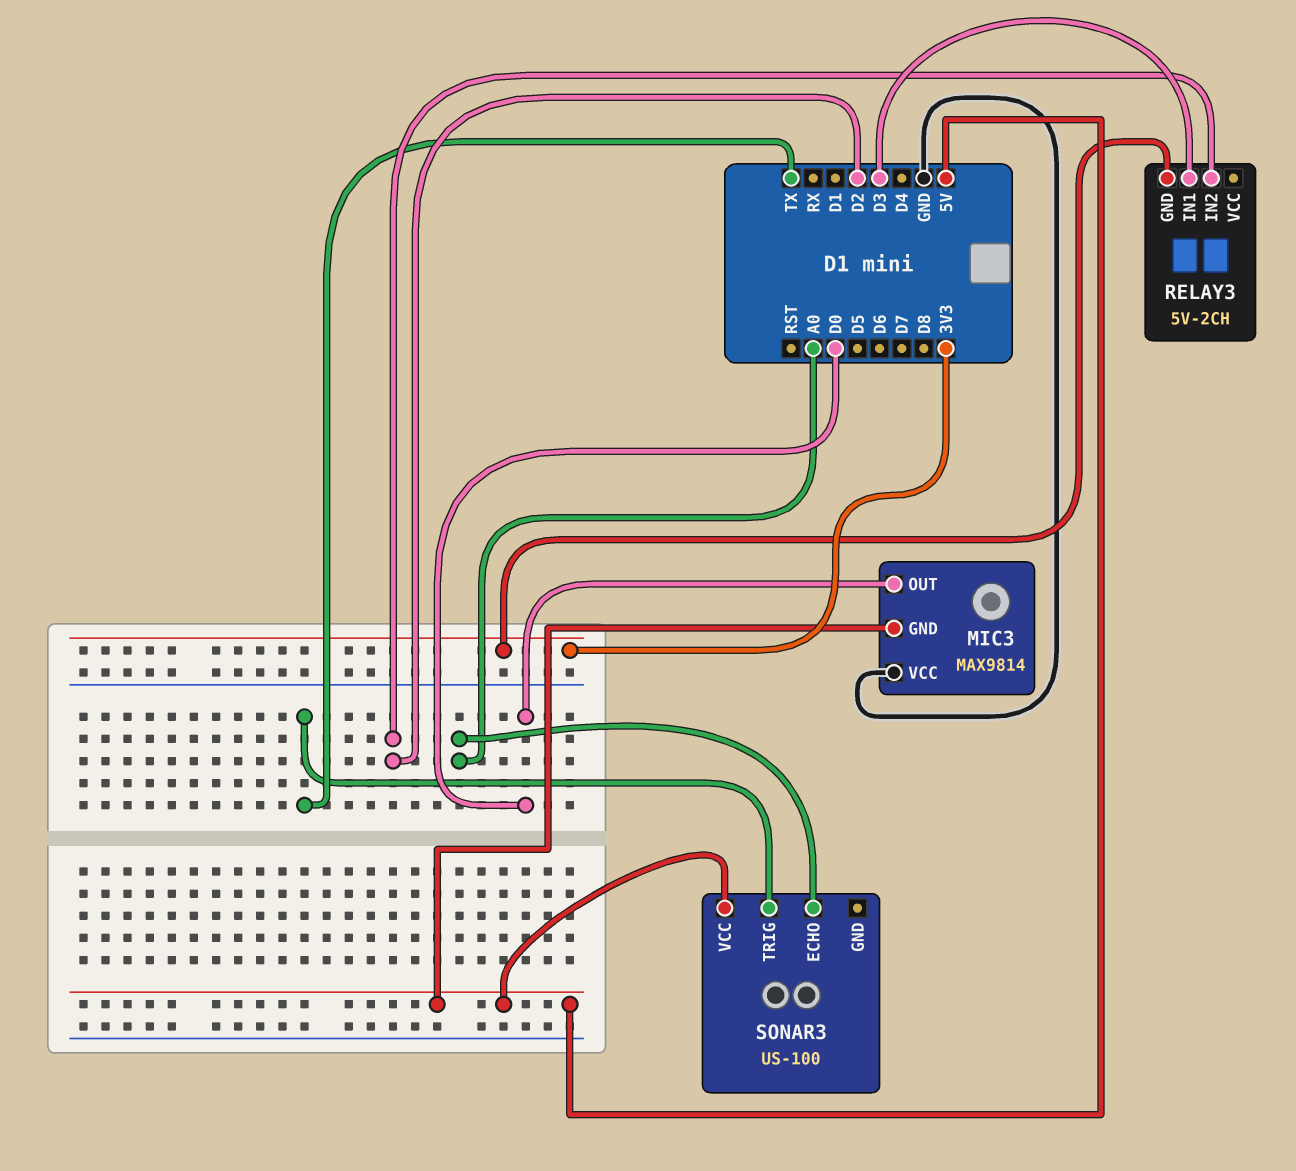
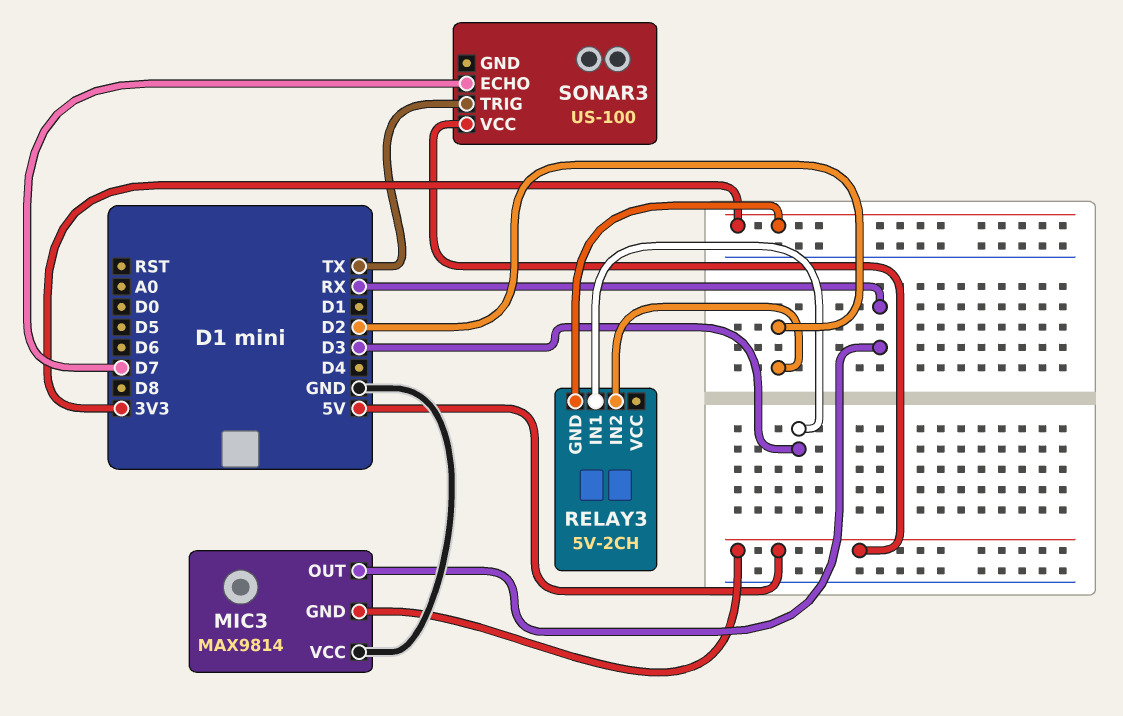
MIC3 pin OUT: D0 -> RX
SONAR3 pin ECHO: A0 -> D7

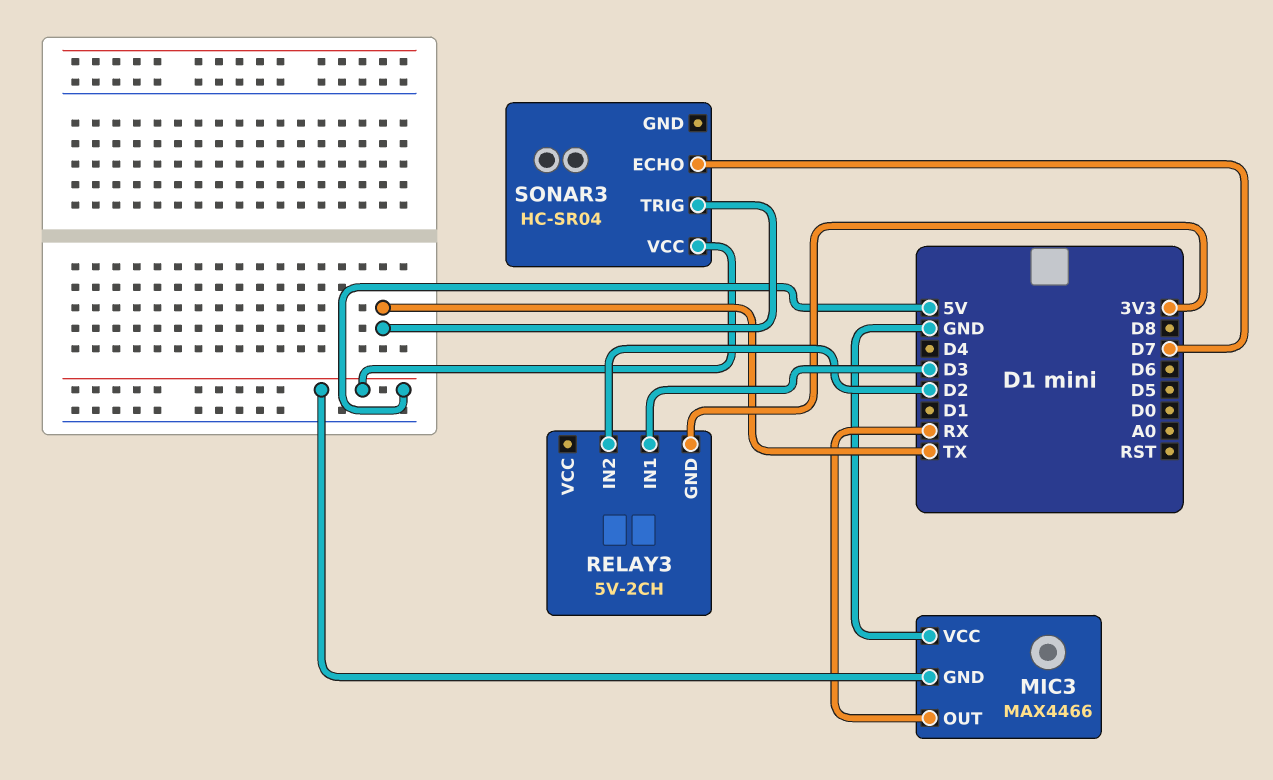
MIC3: MAX9814 -> MAX4466
SONAR3: US-100 -> HC-SR04

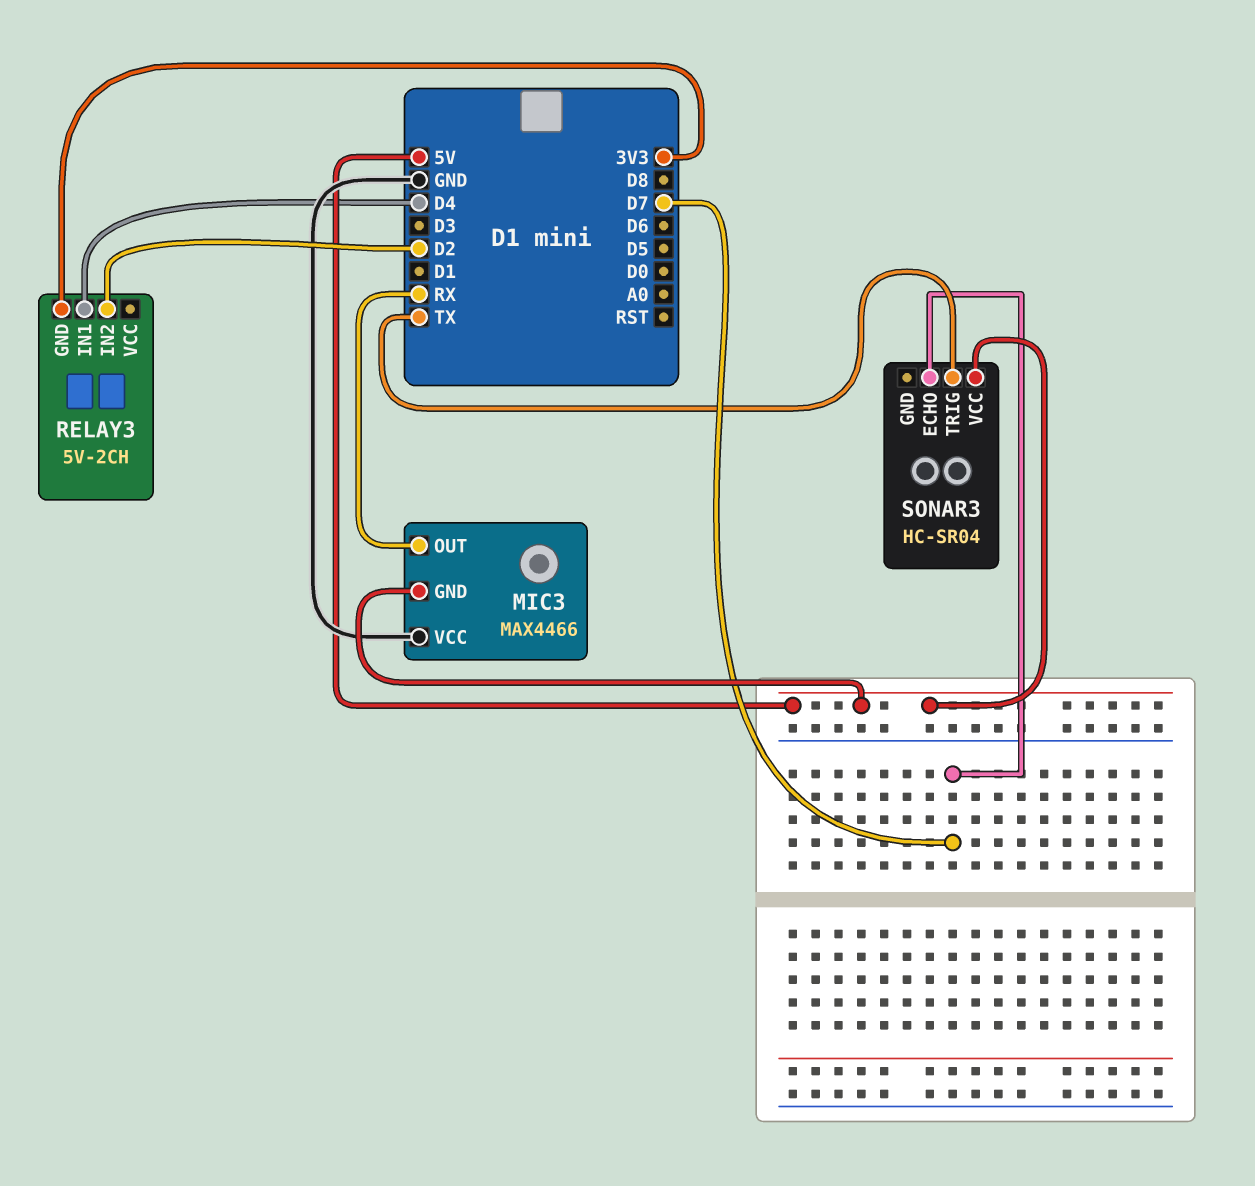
RELAY3 pin IN1: D3 -> D4

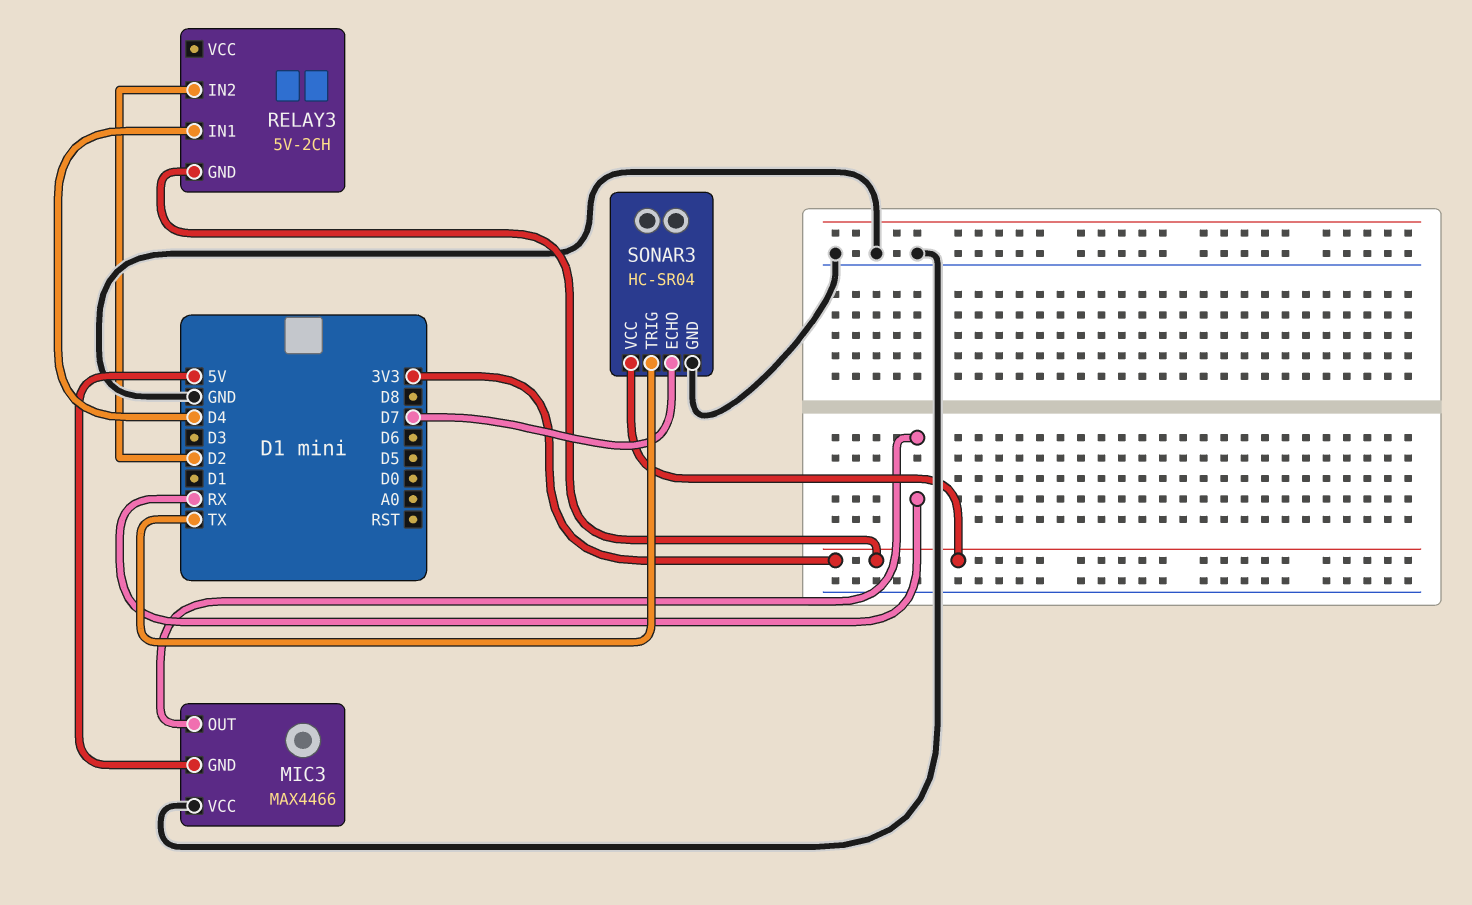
SONAR3 pin GND: none -> GND
SONAR3 pin VCC: 5V -> 3V3

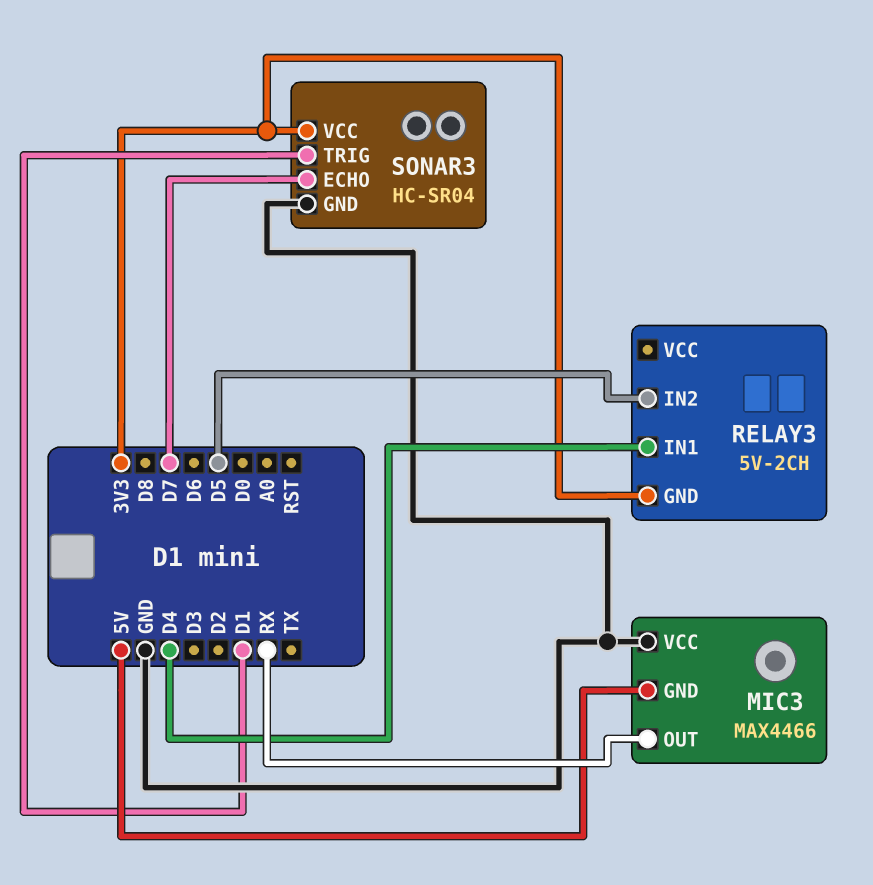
RELAY3 pin IN2: D2 -> D5
SONAR3 pin TRIG: TX -> D1

